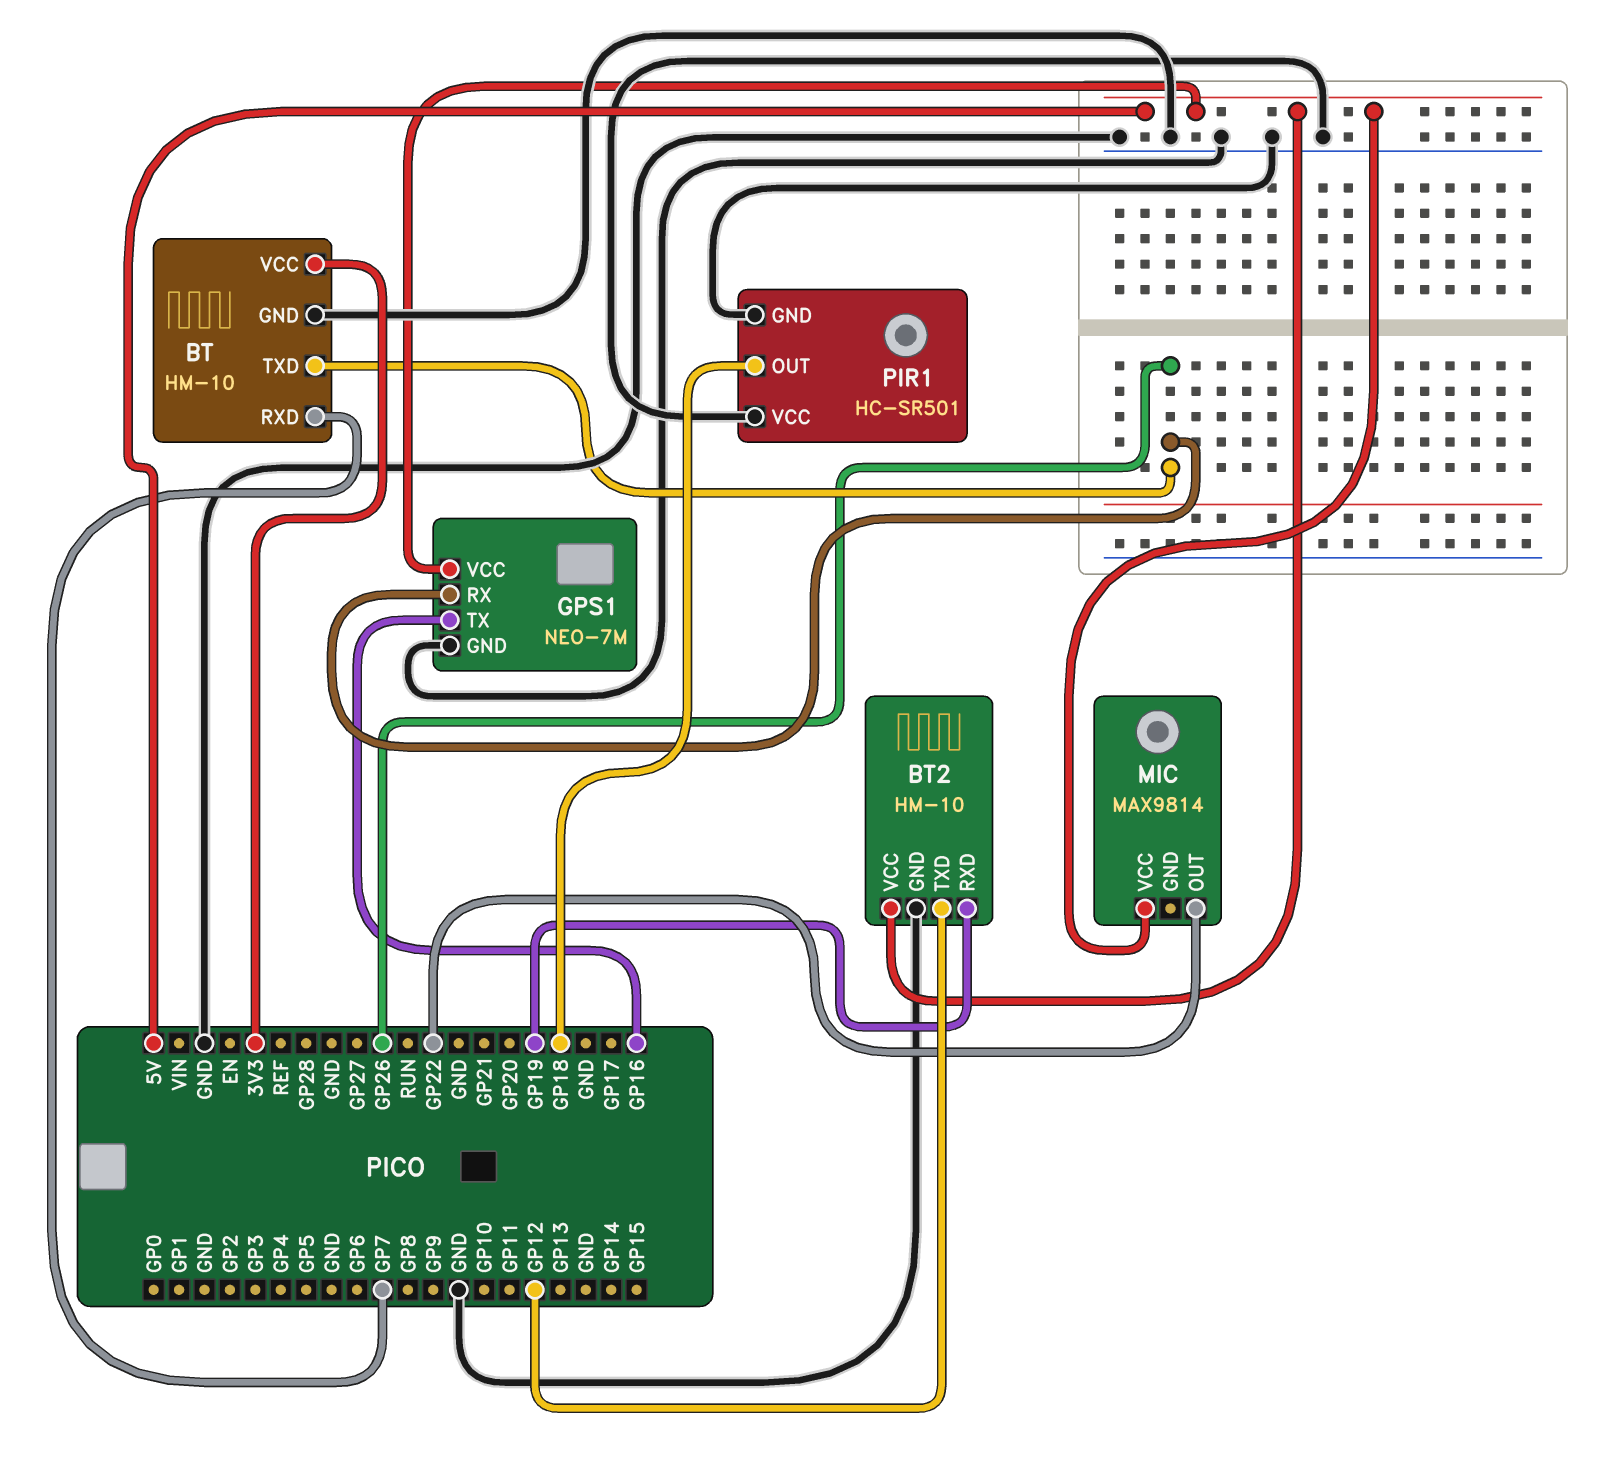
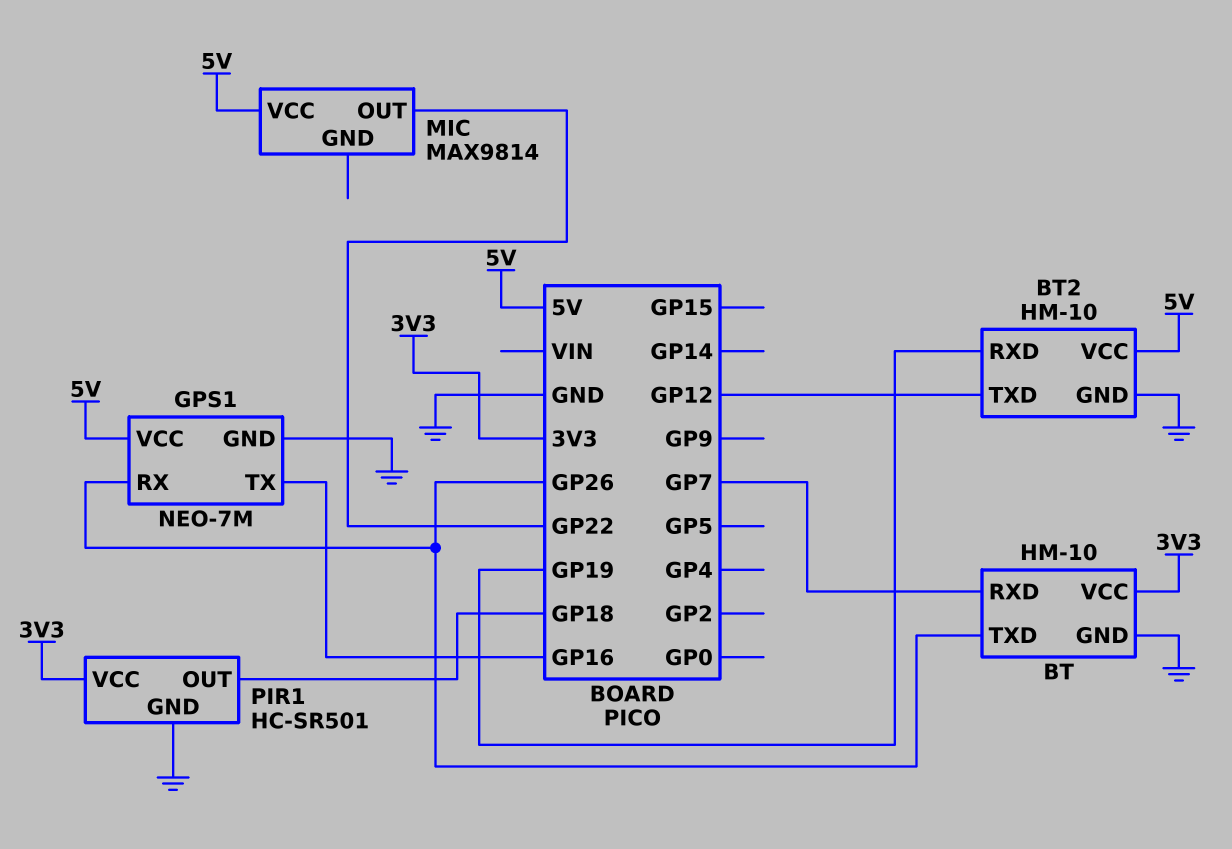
PIR1 pin VCC: GND -> 3V3

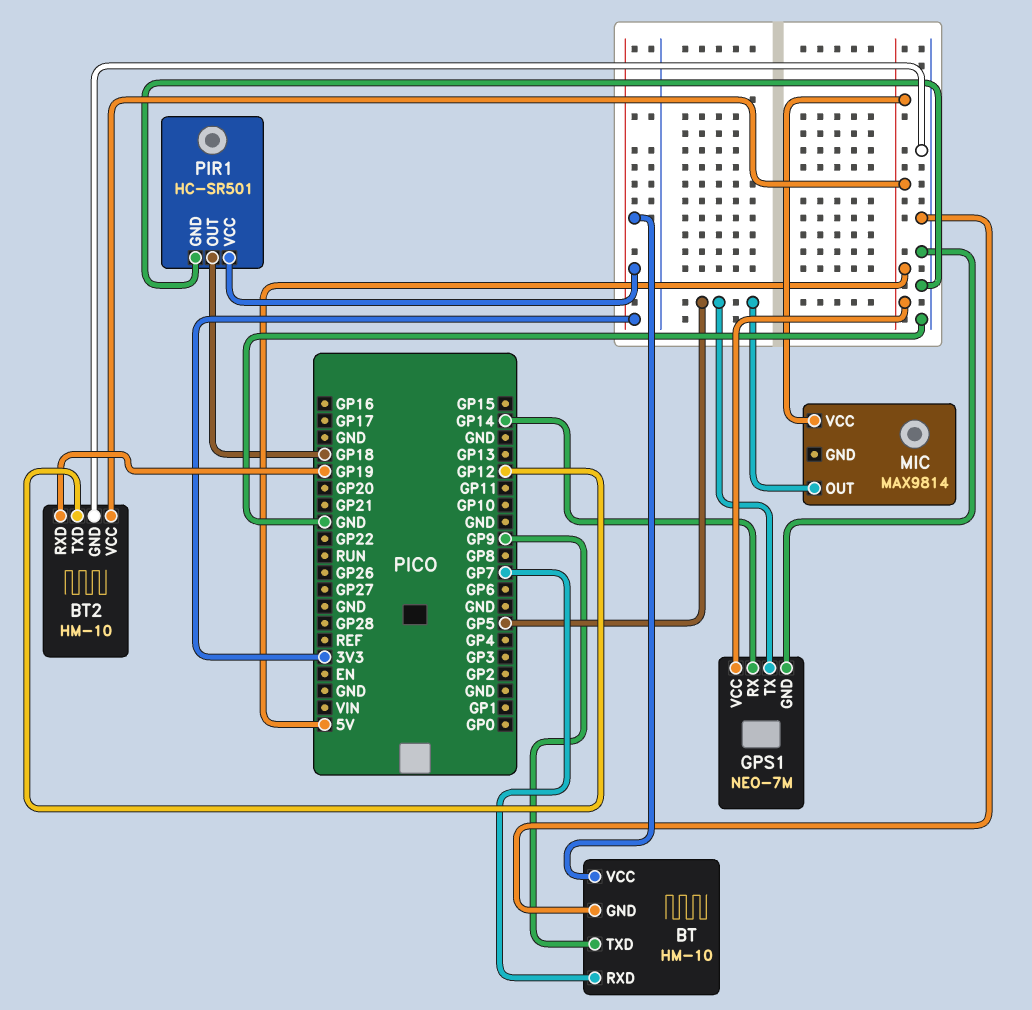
BT pin TXD: GP26 -> GP9
GPS1 pin RX: GP26 -> GP14
GPS1 pin TX: GP16 -> GP5
MIC pin OUT: GP22 -> GP5

